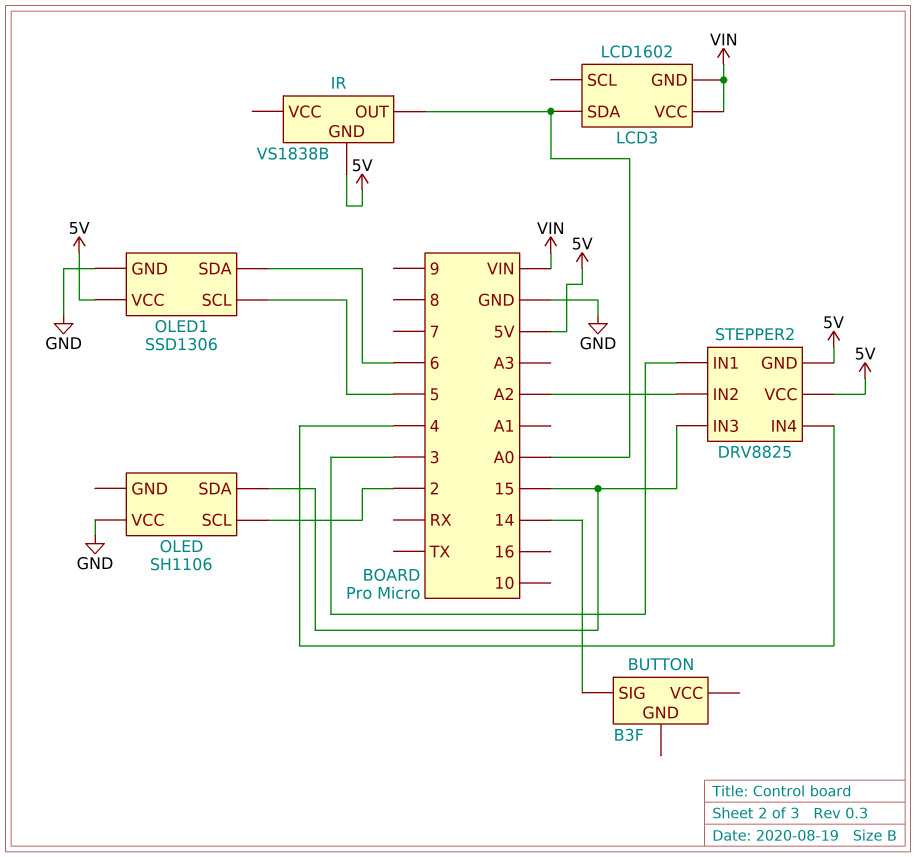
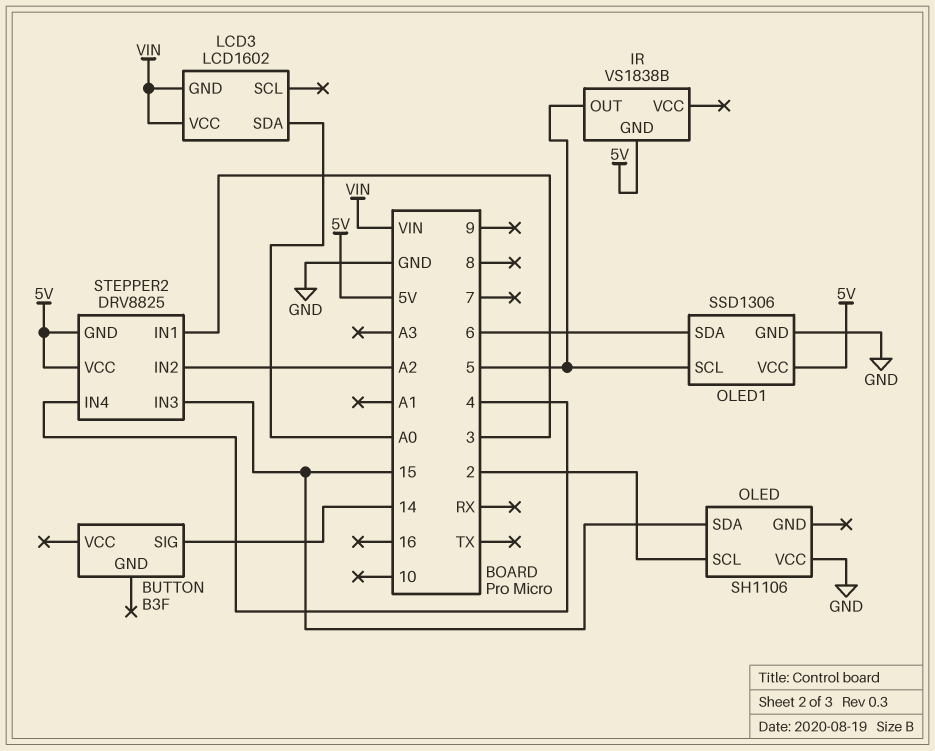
IR pin OUT: A0 -> 5

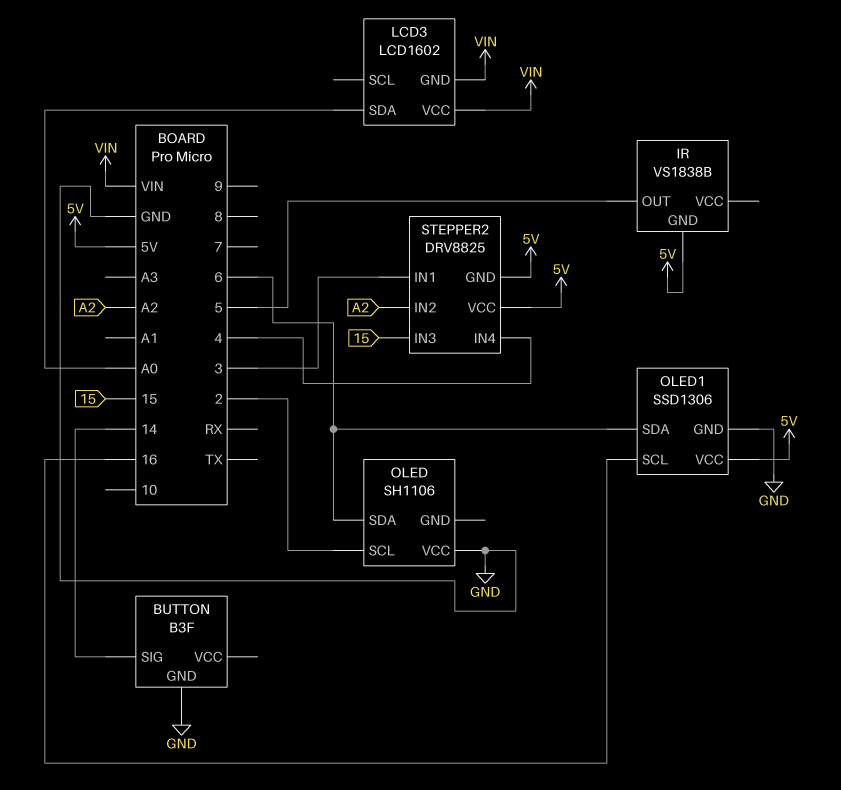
BUTTON pin GND: none -> GND
OLED pin SDA: 15 -> 6
OLED1 pin SCL: 5 -> 16

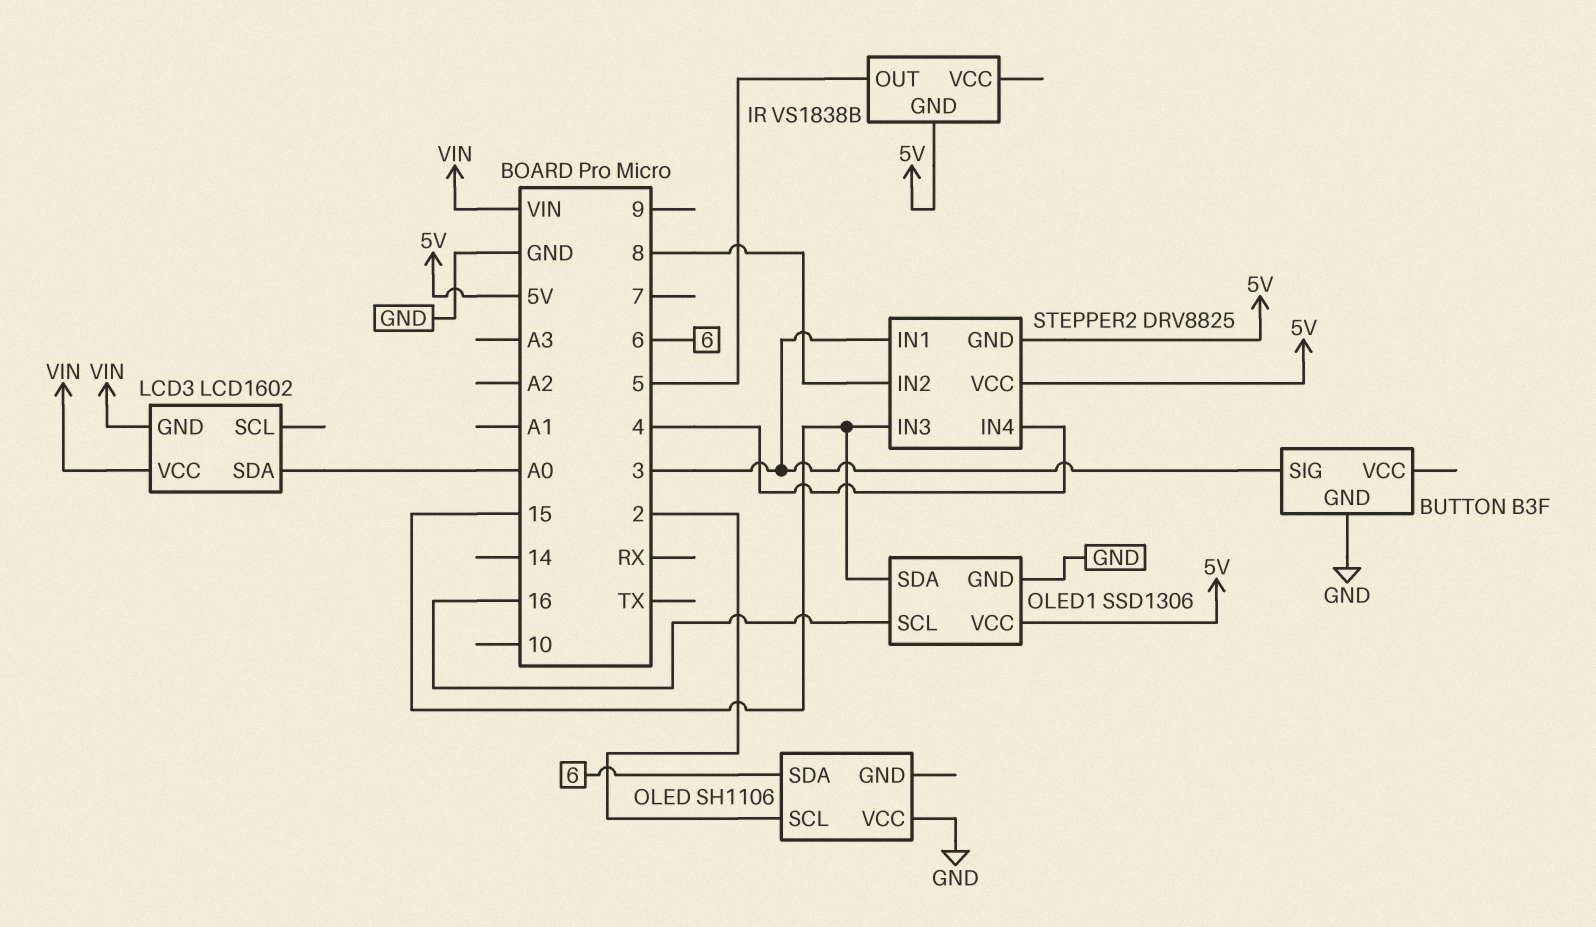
BUTTON pin SIG: 14 -> 3
OLED1 pin SDA: 6 -> 15
STEPPER2 pin IN2: A2 -> 8

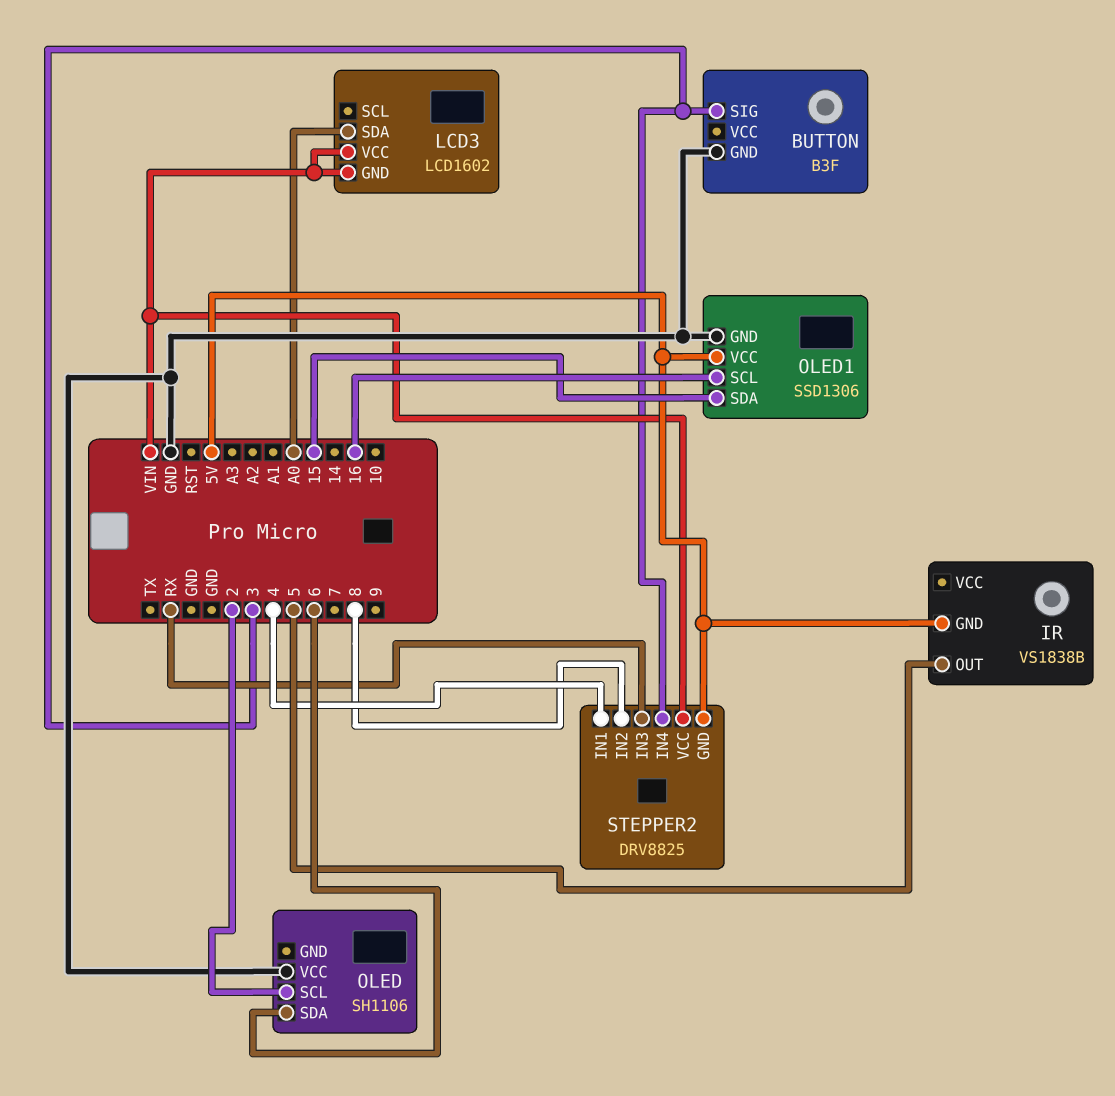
STEPPER2 pin IN1: 3 -> 4
STEPPER2 pin IN3: 15 -> RX
STEPPER2 pin IN4: 4 -> 3
STEPPER2 pin VCC: 5V -> VIN

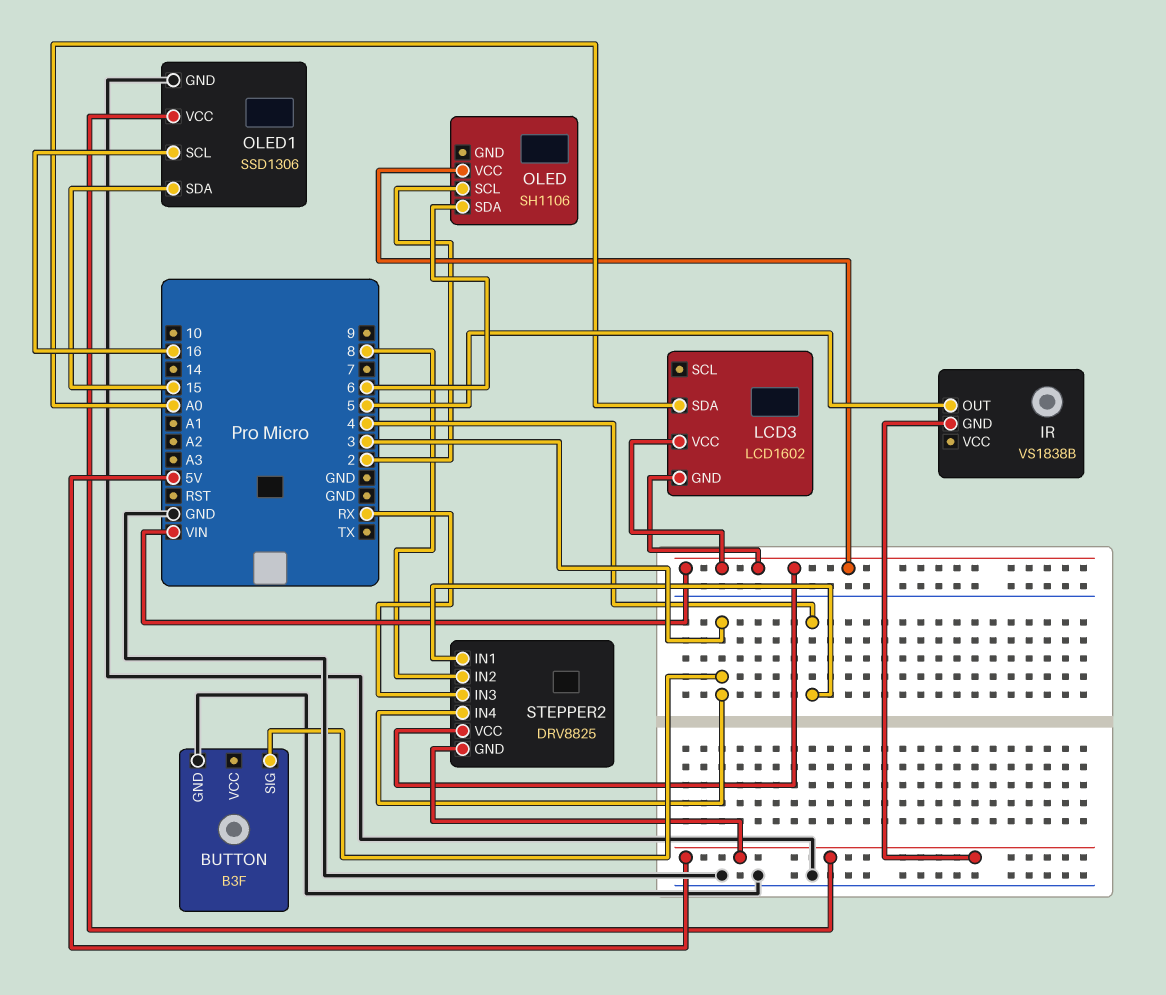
OLED pin VCC: GND -> VIN

